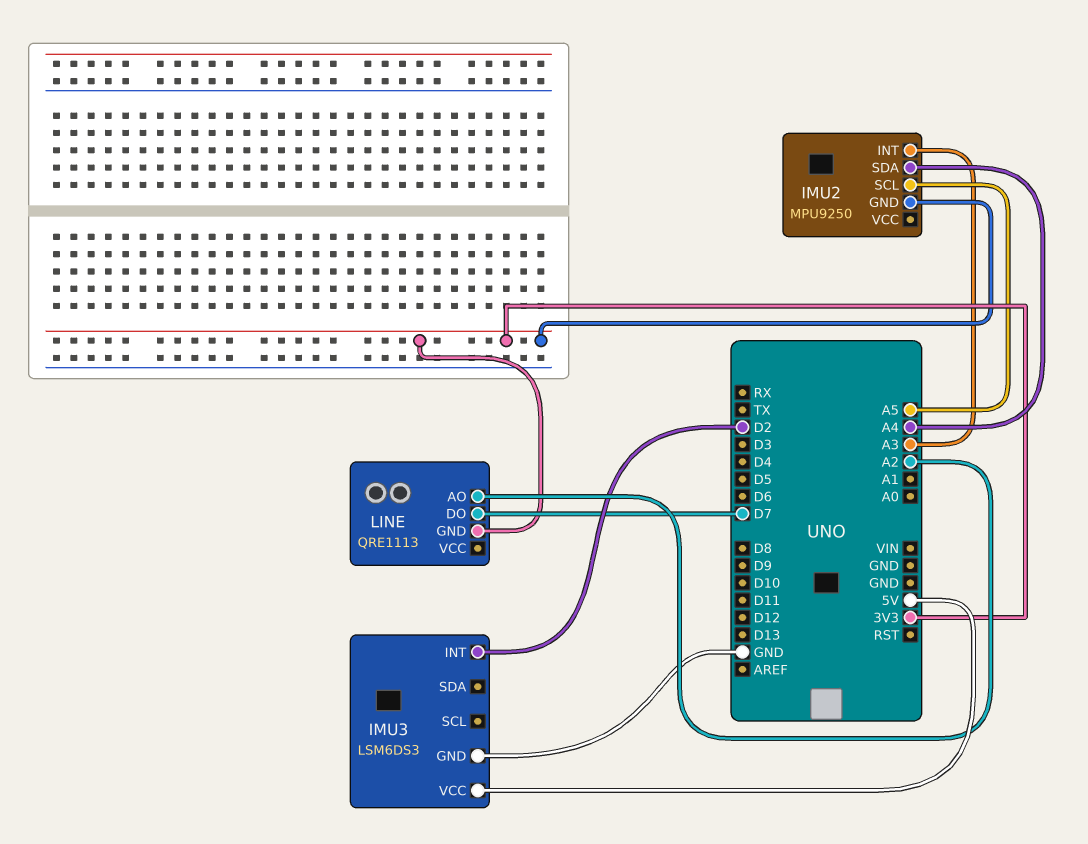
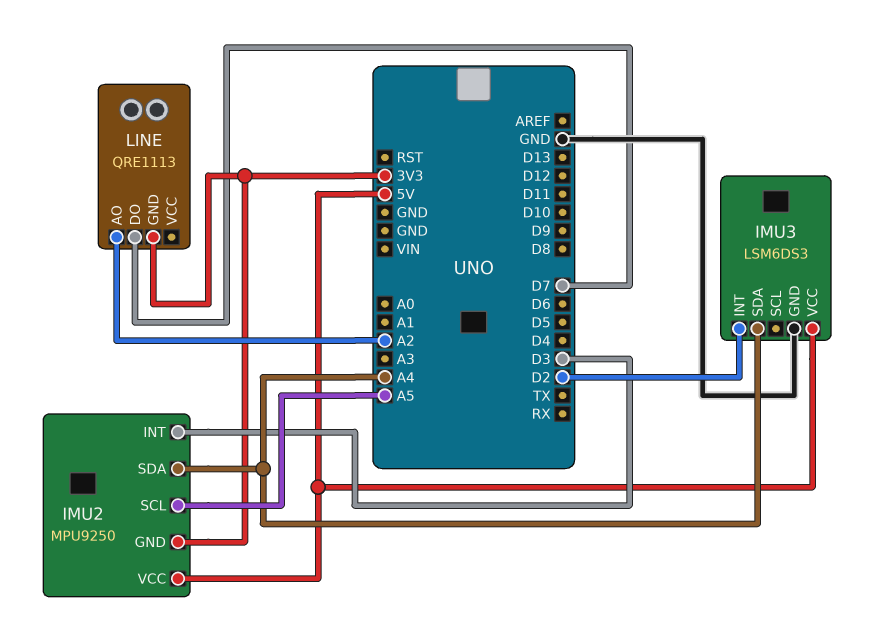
IMU2 pin INT: A3 -> D3
IMU2 pin VCC: none -> 5V
IMU3 pin SDA: none -> A4

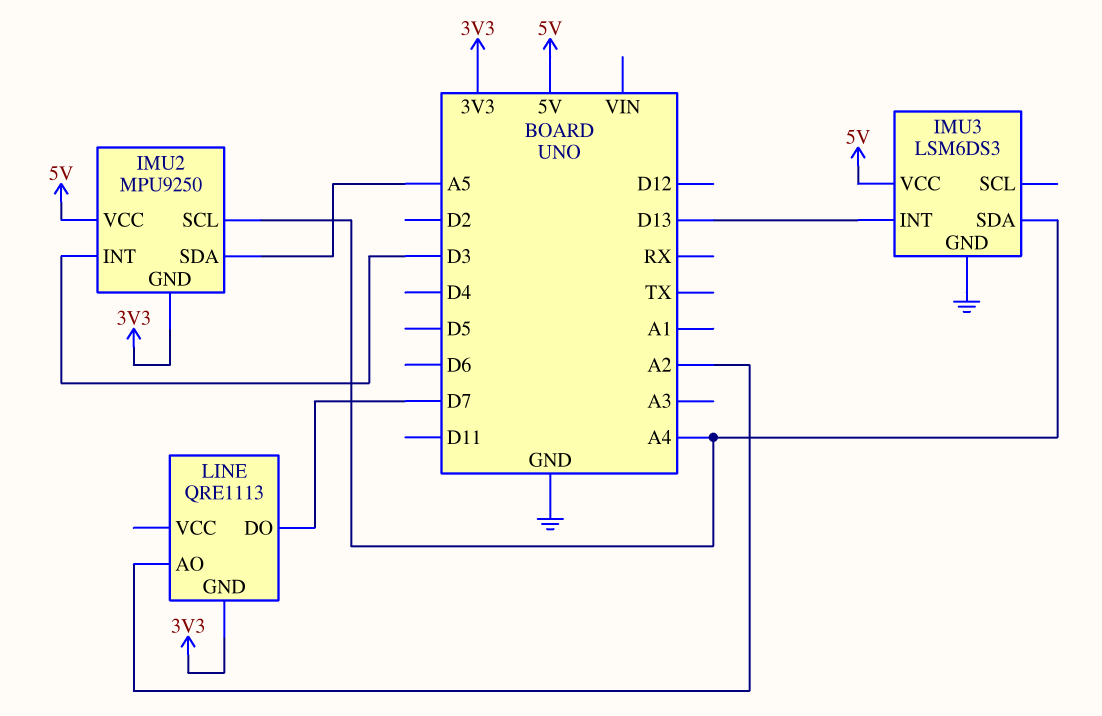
IMU2 pin SCL: A5 -> A4
IMU2 pin SDA: A4 -> A5
IMU3 pin INT: D2 -> D13

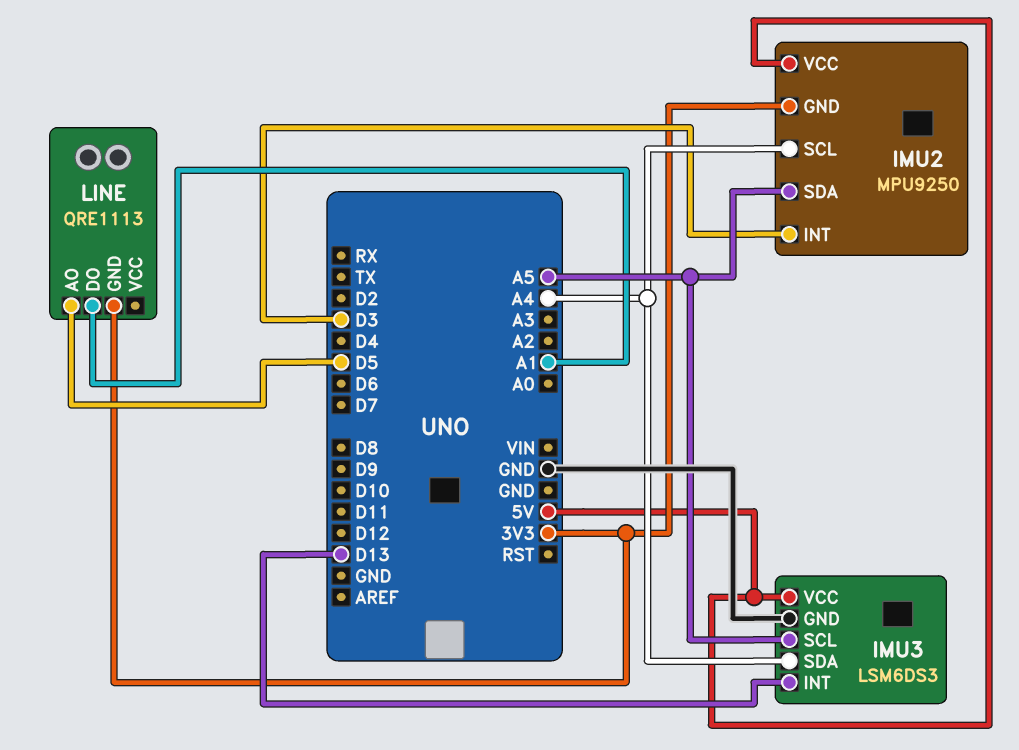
IMU3 pin SCL: none -> A5
LINE pin AO: A2 -> D5
LINE pin DO: D7 -> A1

